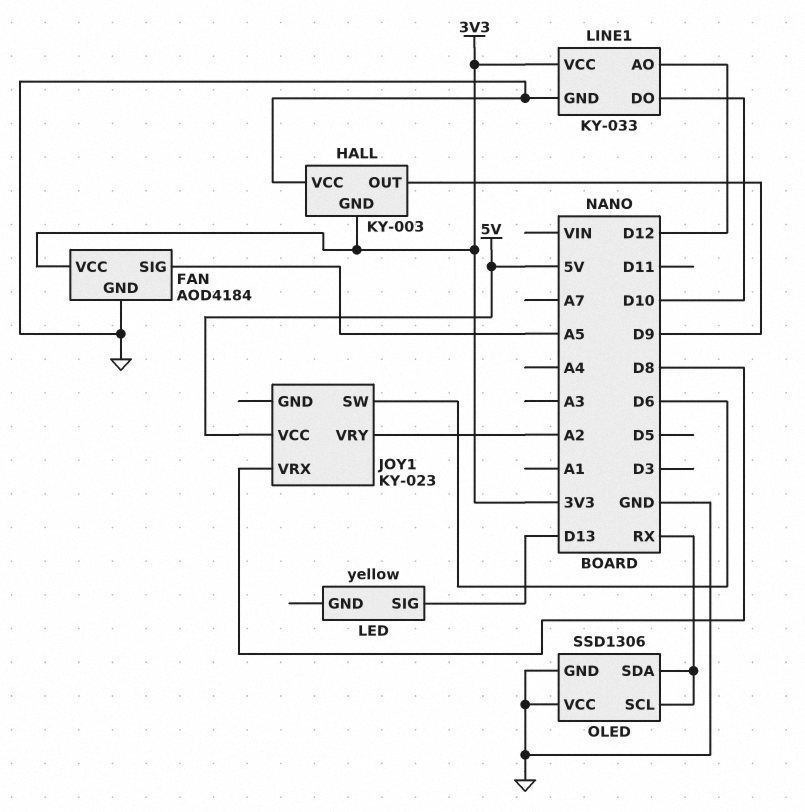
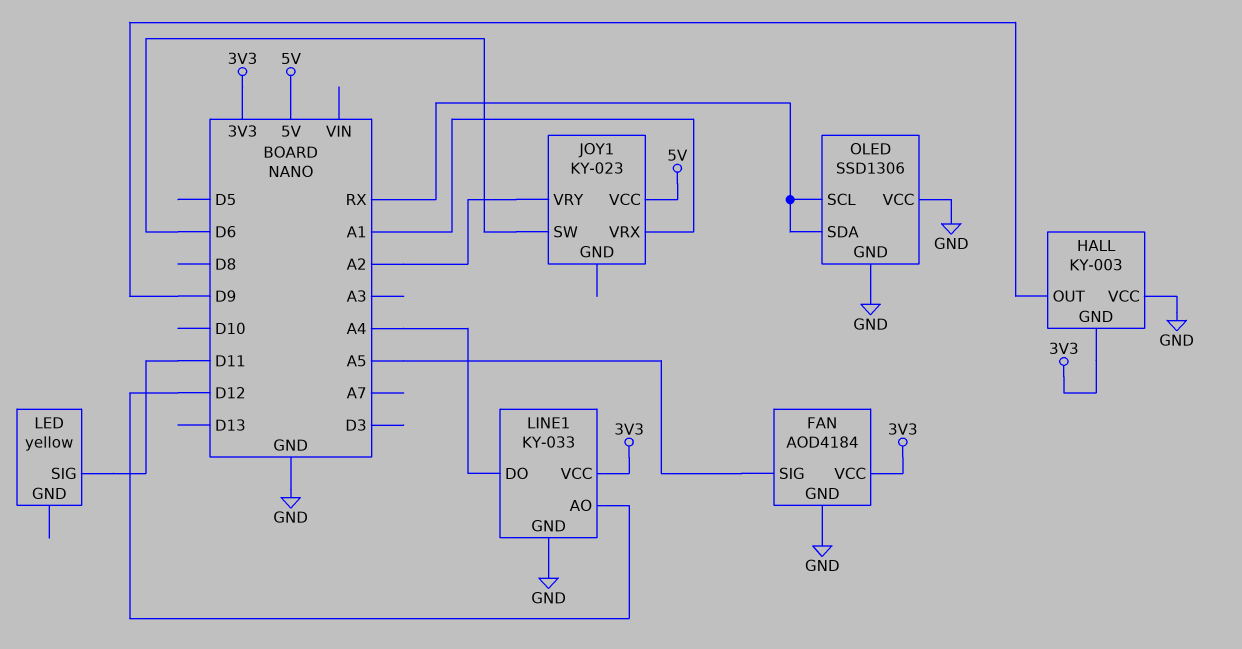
JOY1 pin VRX: D8 -> A1
LED pin SIG: D13 -> D11
LINE1 pin DO: D10 -> A4

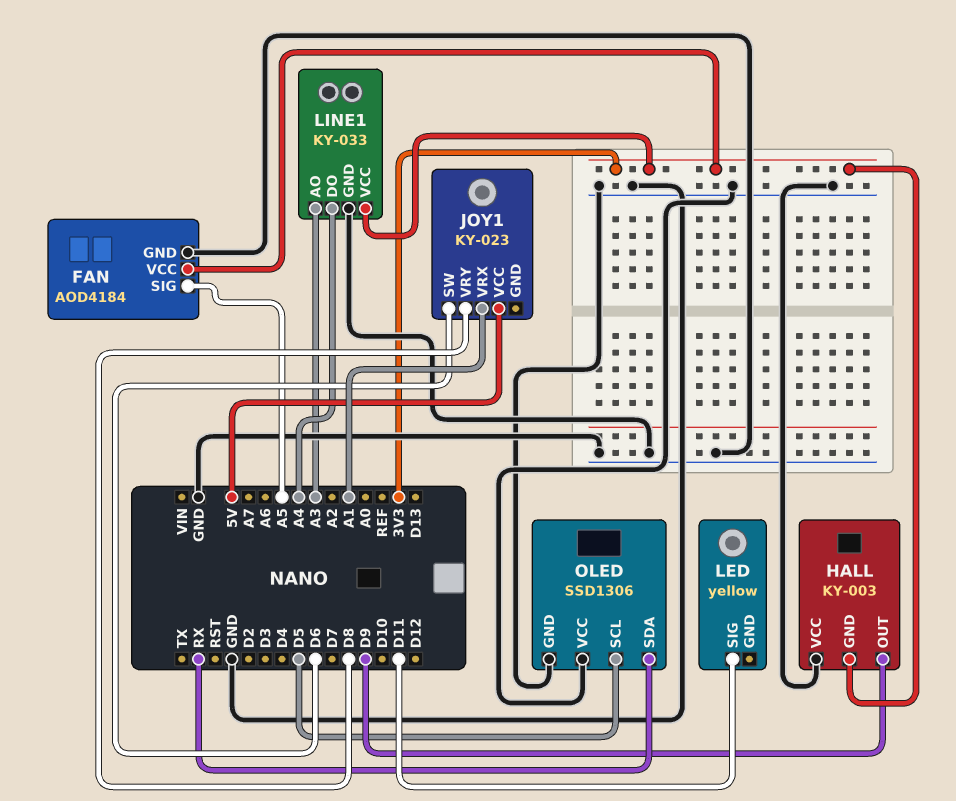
JOY1 pin VRY: A2 -> D8
LINE1 pin AO: D12 -> A3
OLED pin SCL: RX -> D5

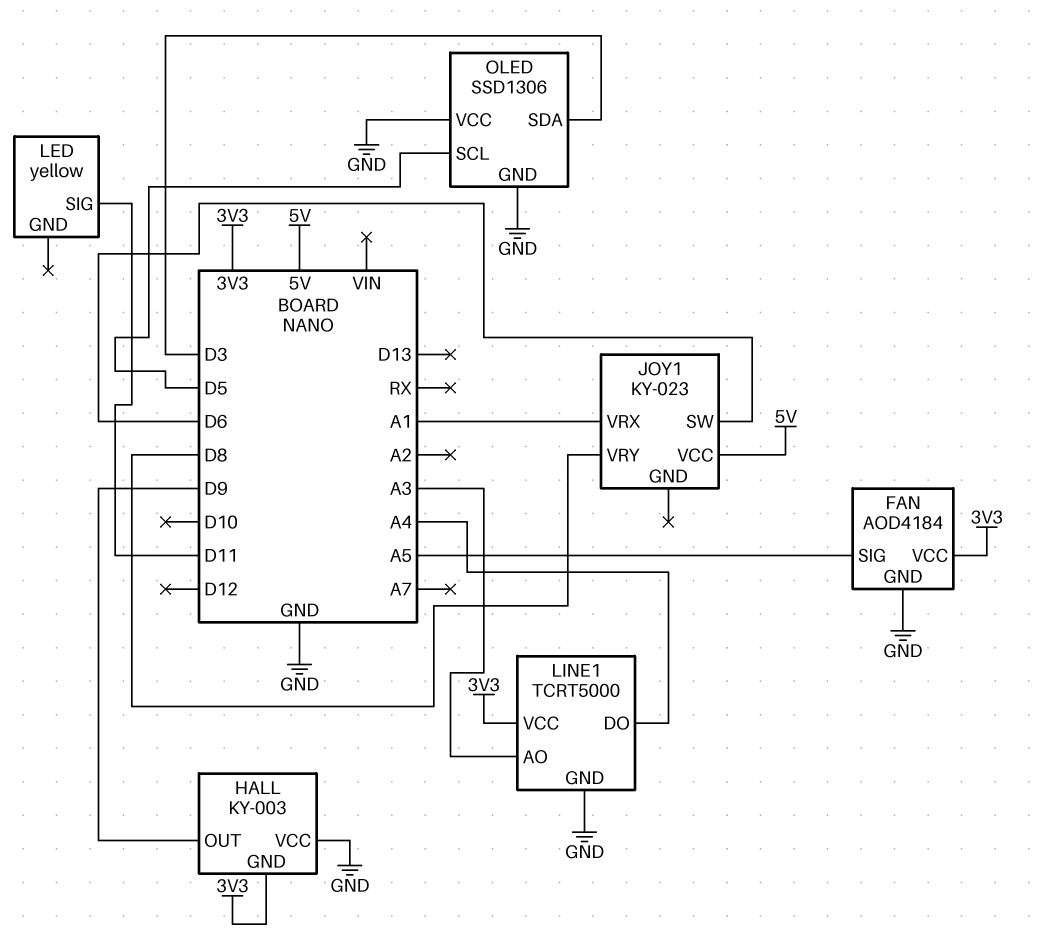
LINE1: KY-033 -> TCRT5000
OLED pin SDA: RX -> D3

